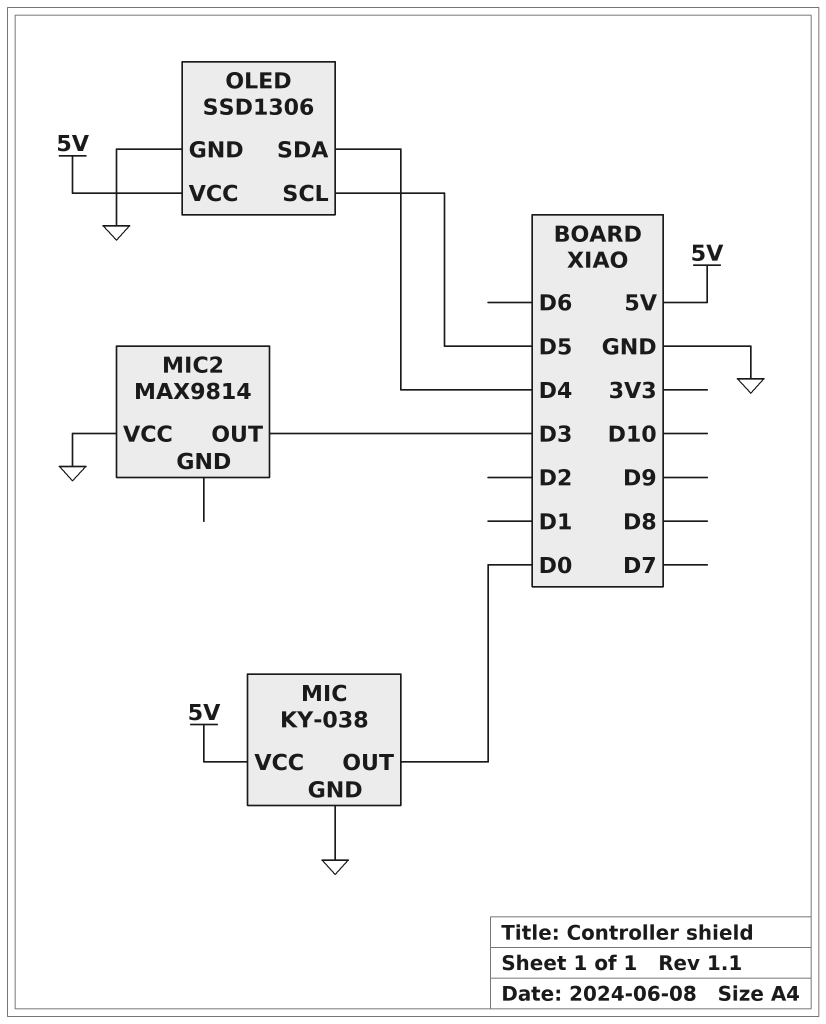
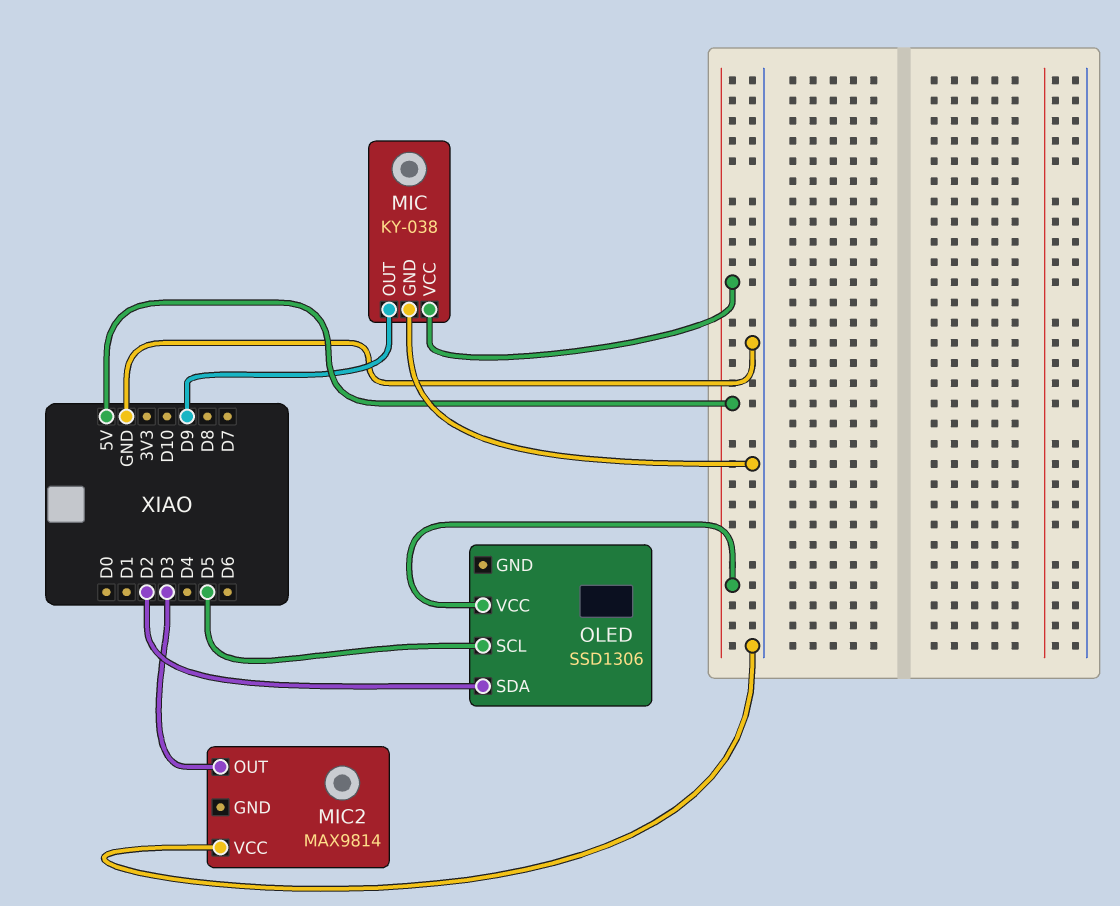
MIC pin OUT: D0 -> D9
OLED pin GND: GND -> none
OLED pin SDA: D4 -> D2

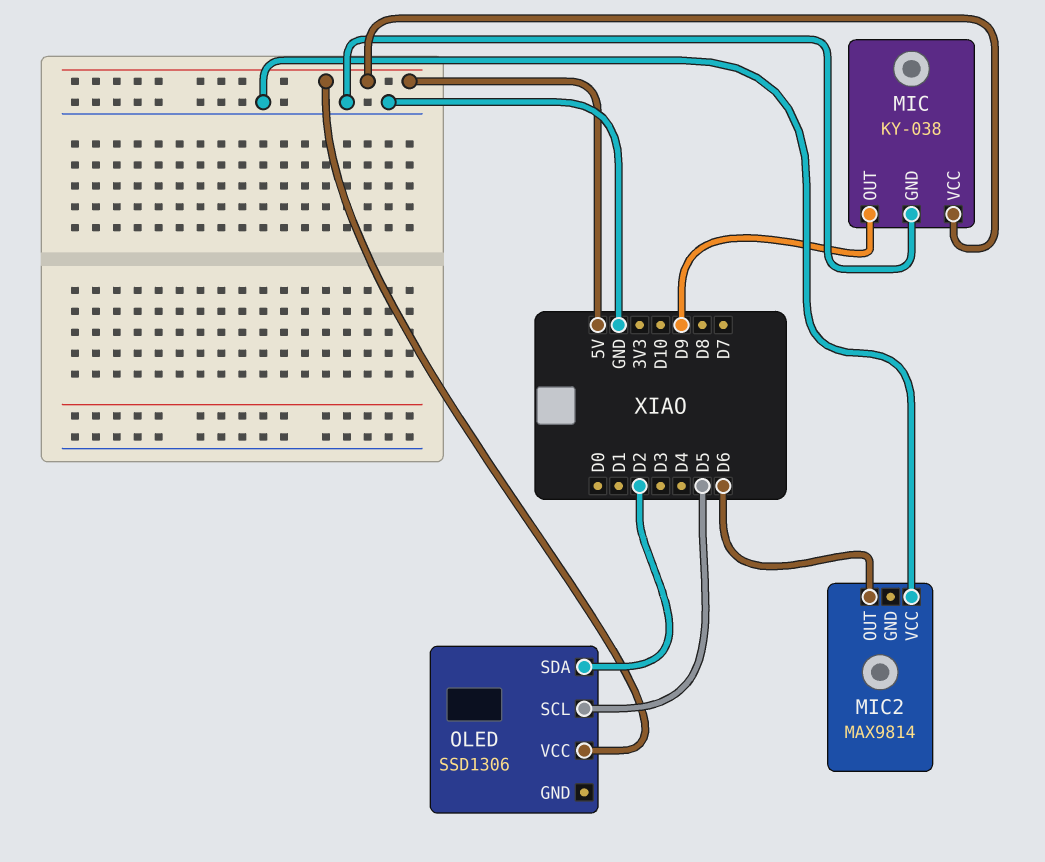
MIC2 pin OUT: D3 -> D6

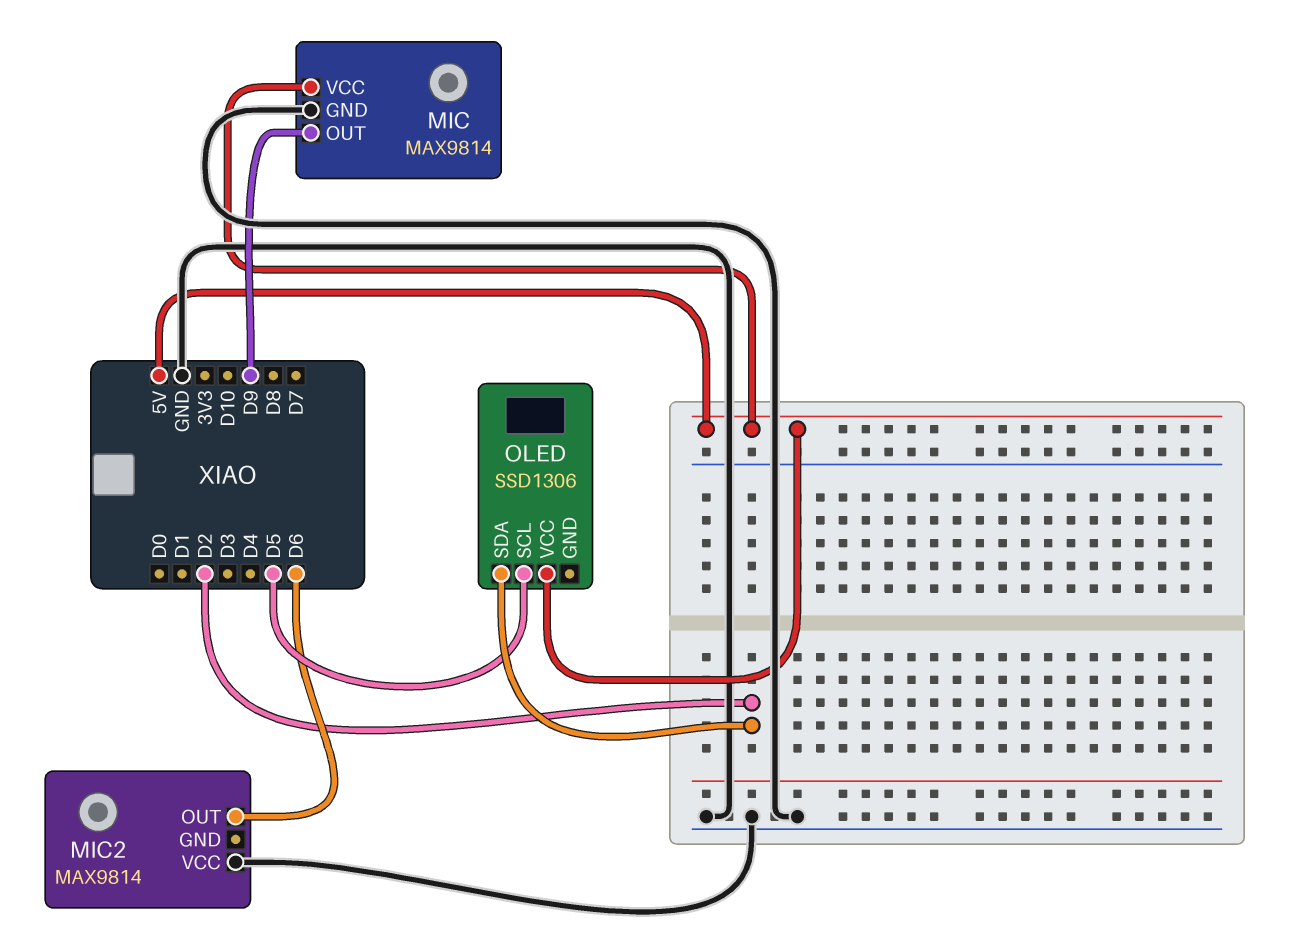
MIC: KY-038 -> MAX9814

